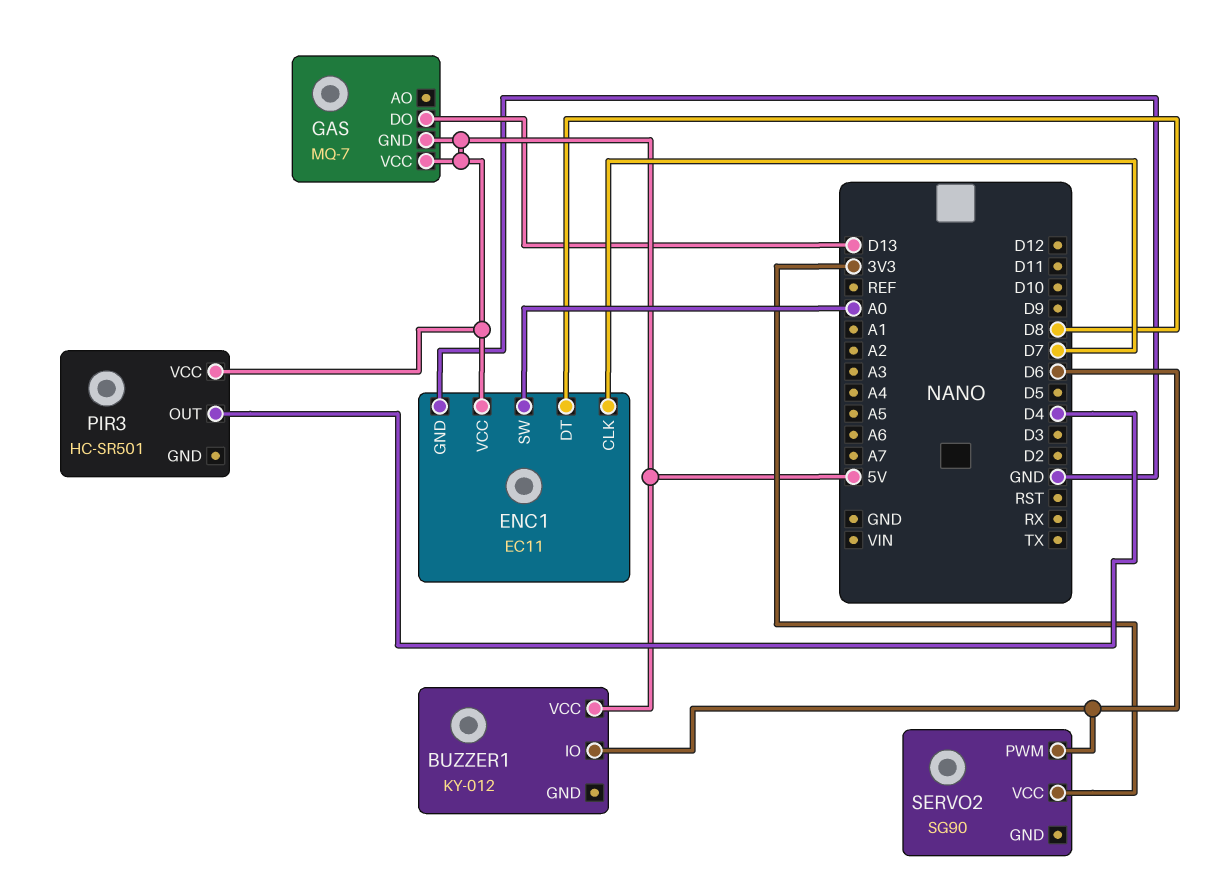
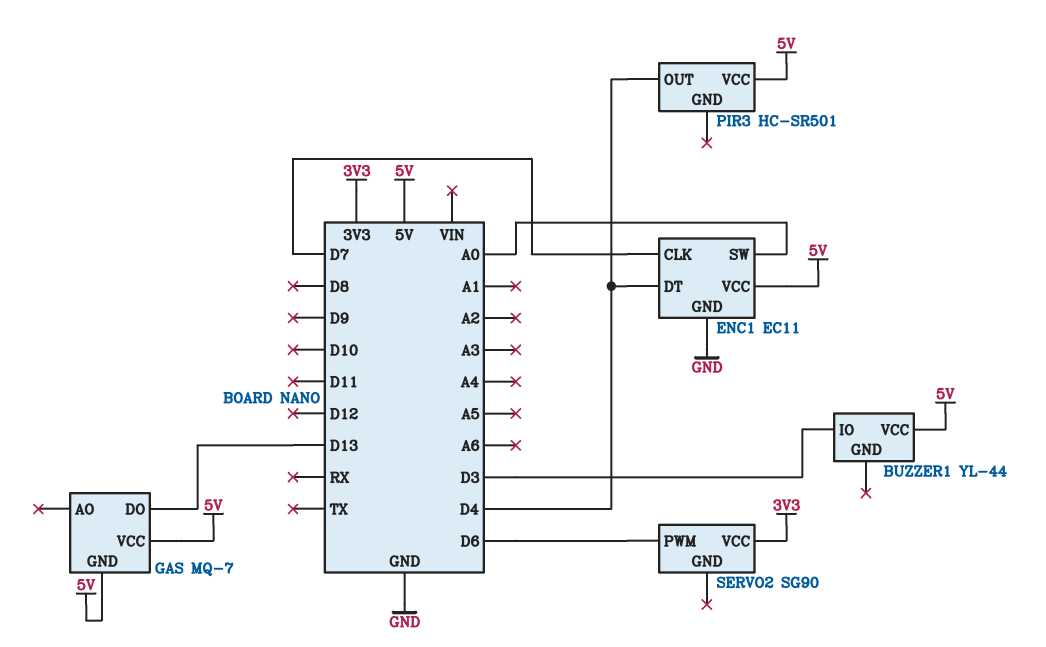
BUZZER1: KY-012 -> YL-44
BUZZER1 pin IO: D6 -> D3
ENC1 pin DT: D8 -> D4

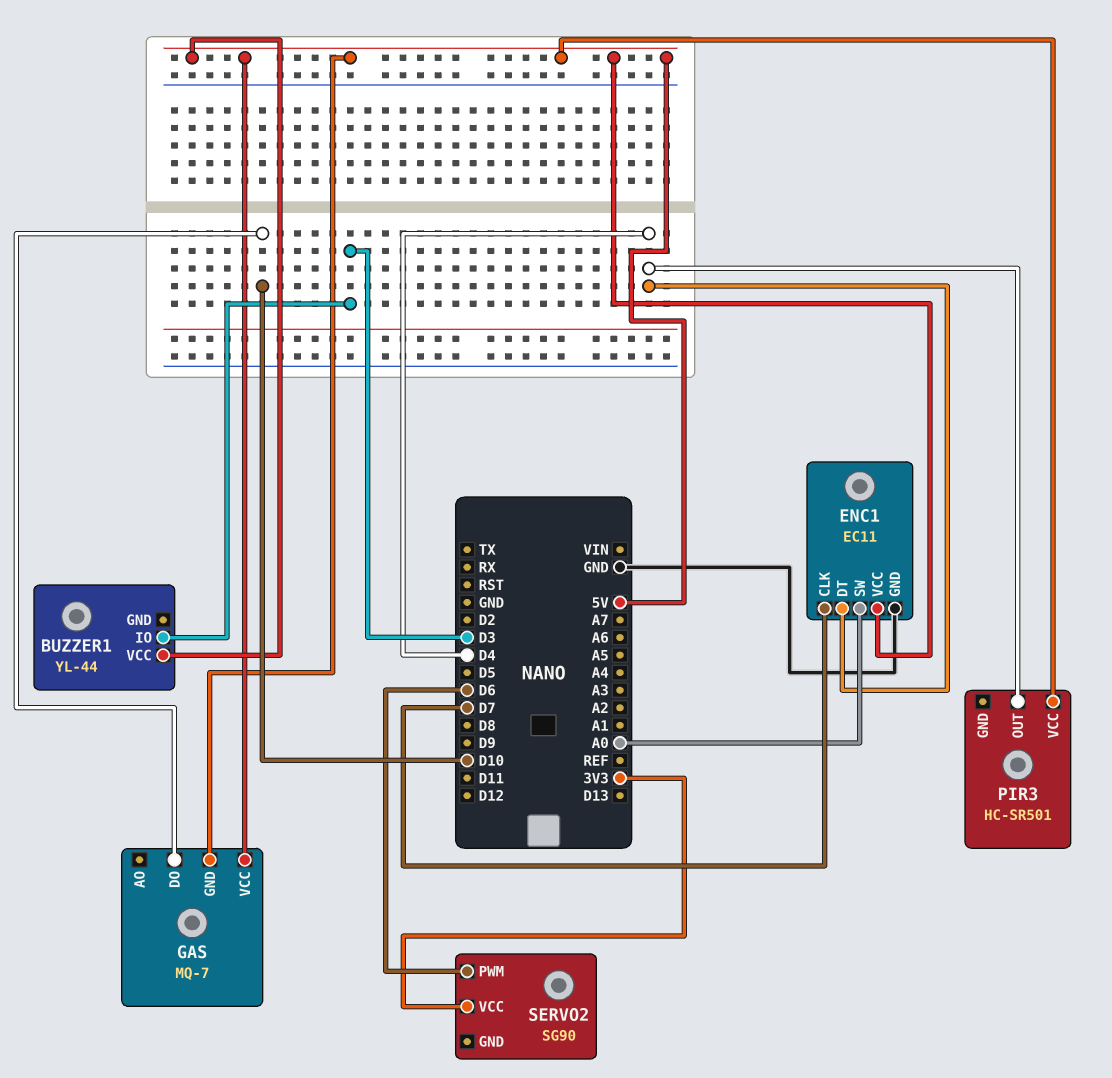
GAS pin DO: D13 -> D10

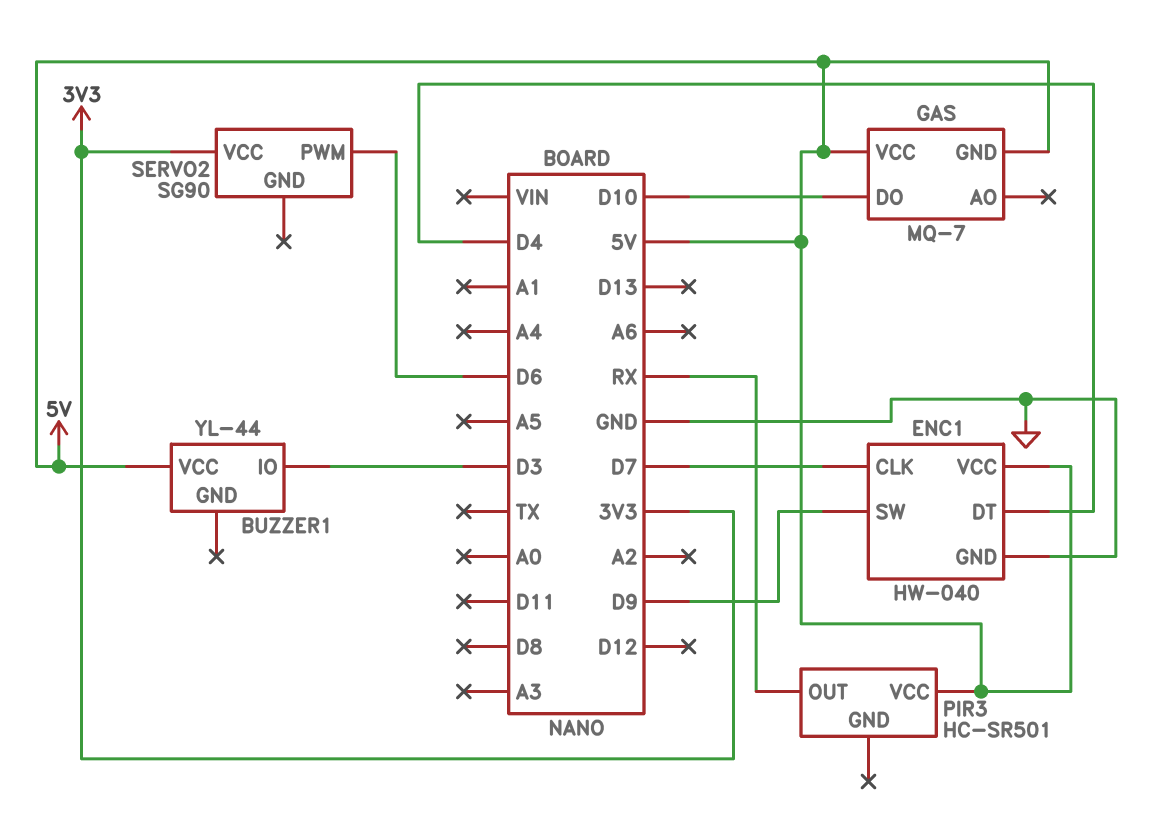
ENC1: EC11 -> HW-040
ENC1 pin SW: A0 -> D9
PIR3 pin OUT: D4 -> RX

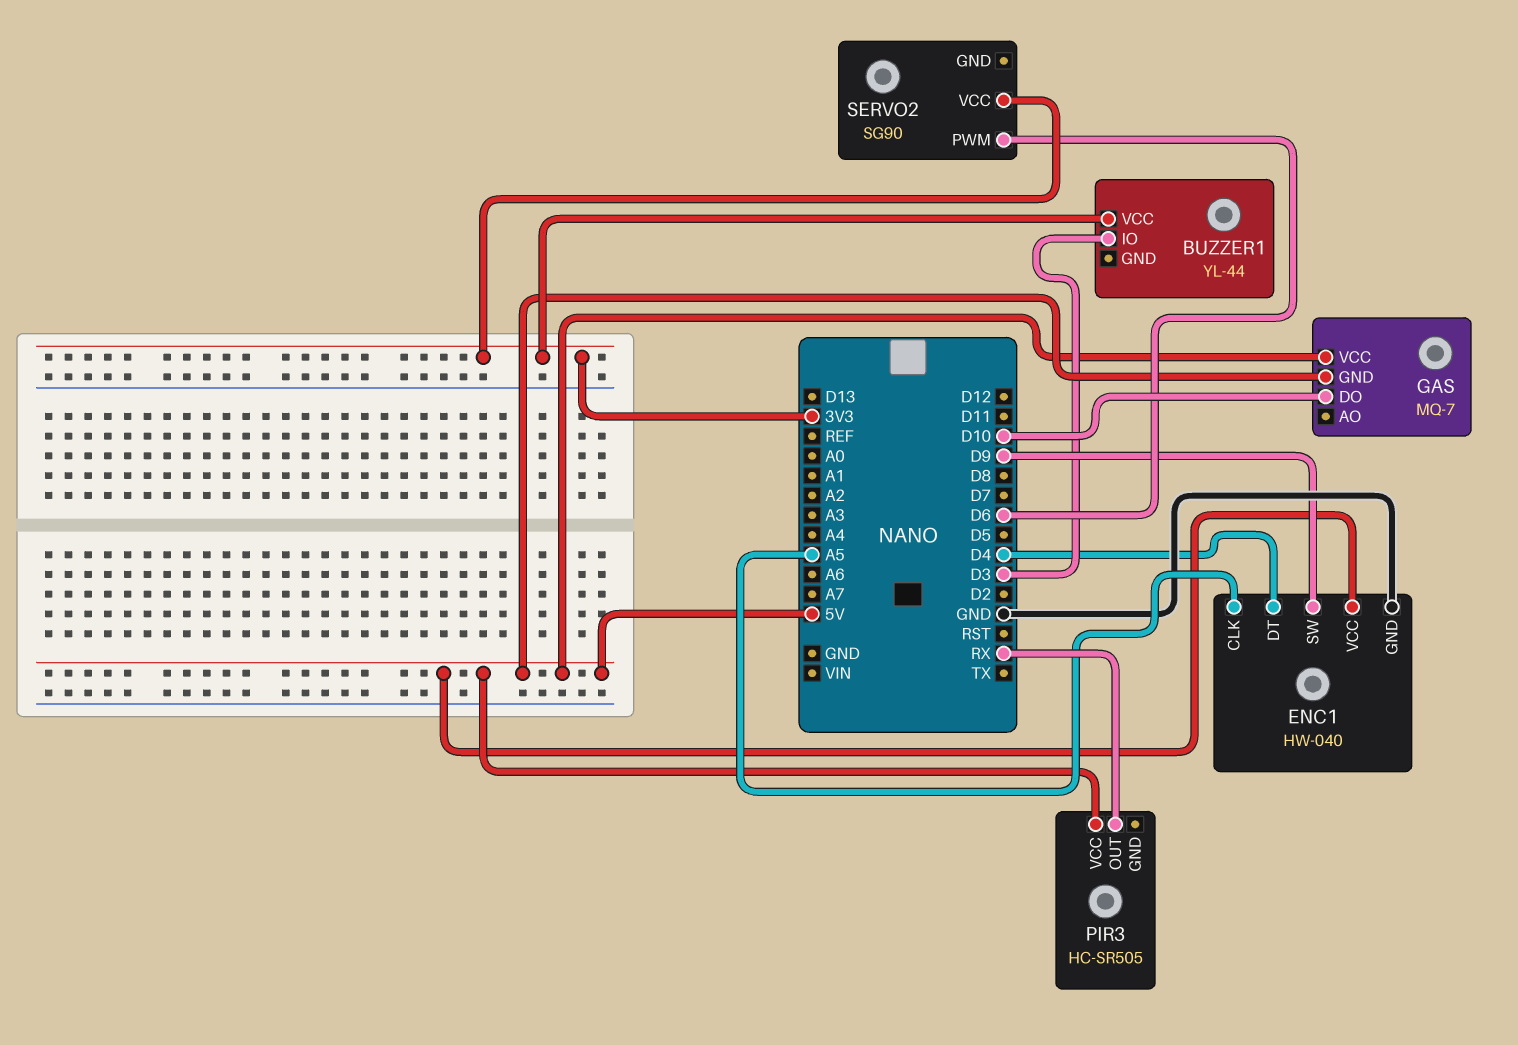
BUZZER1 pin VCC: 5V -> 3V3
ENC1 pin CLK: D7 -> A5
PIR3: HC-SR501 -> HC-SR505

